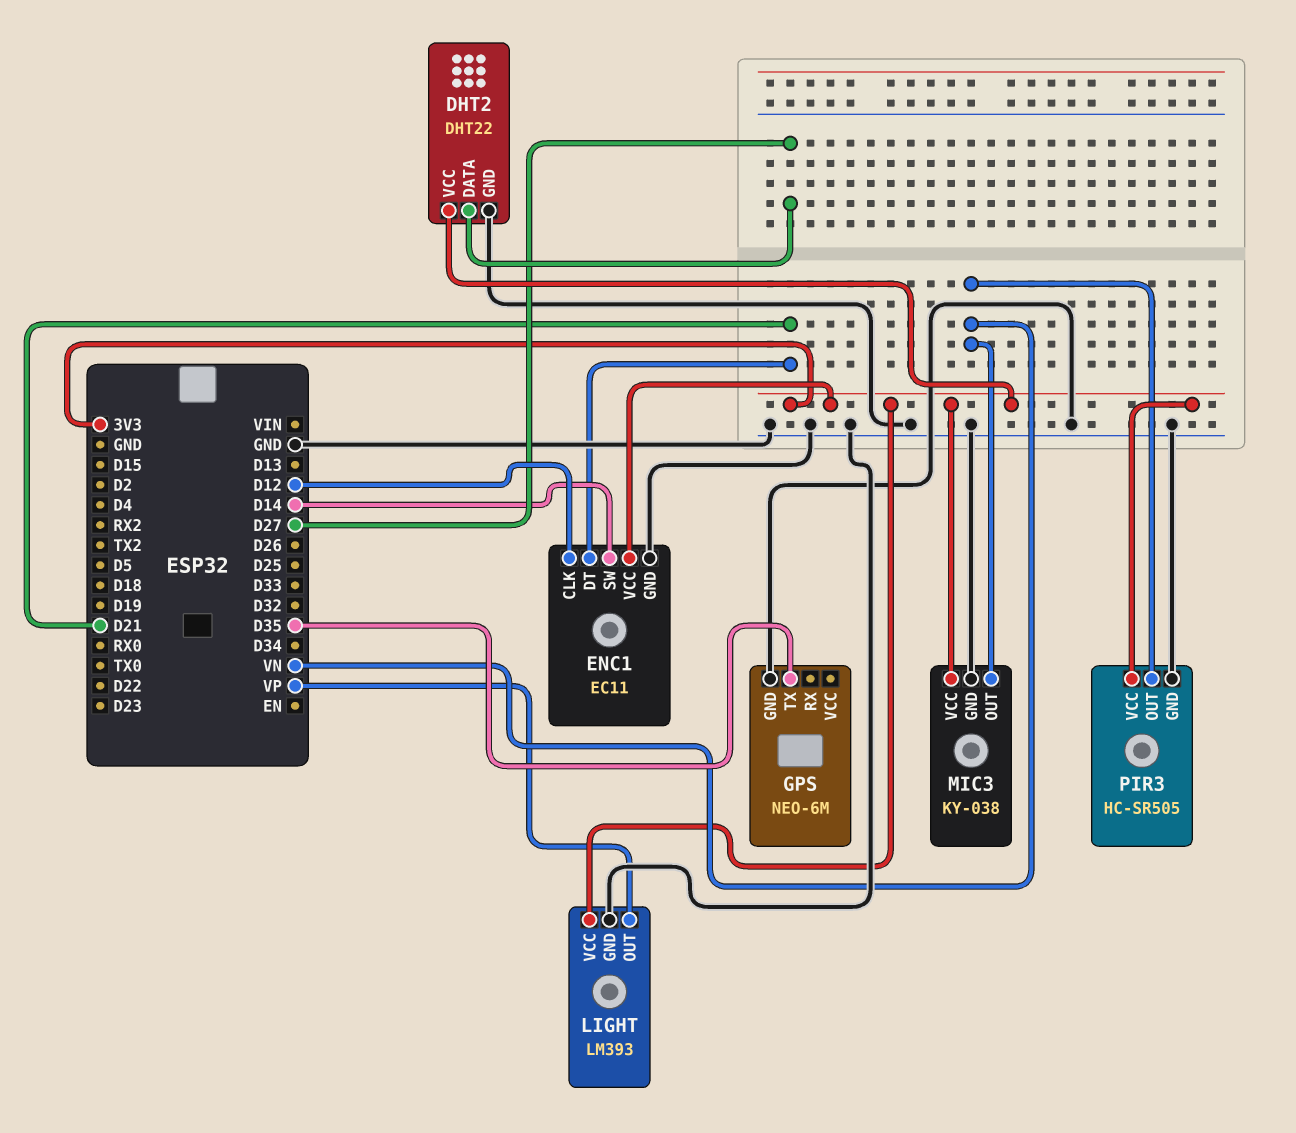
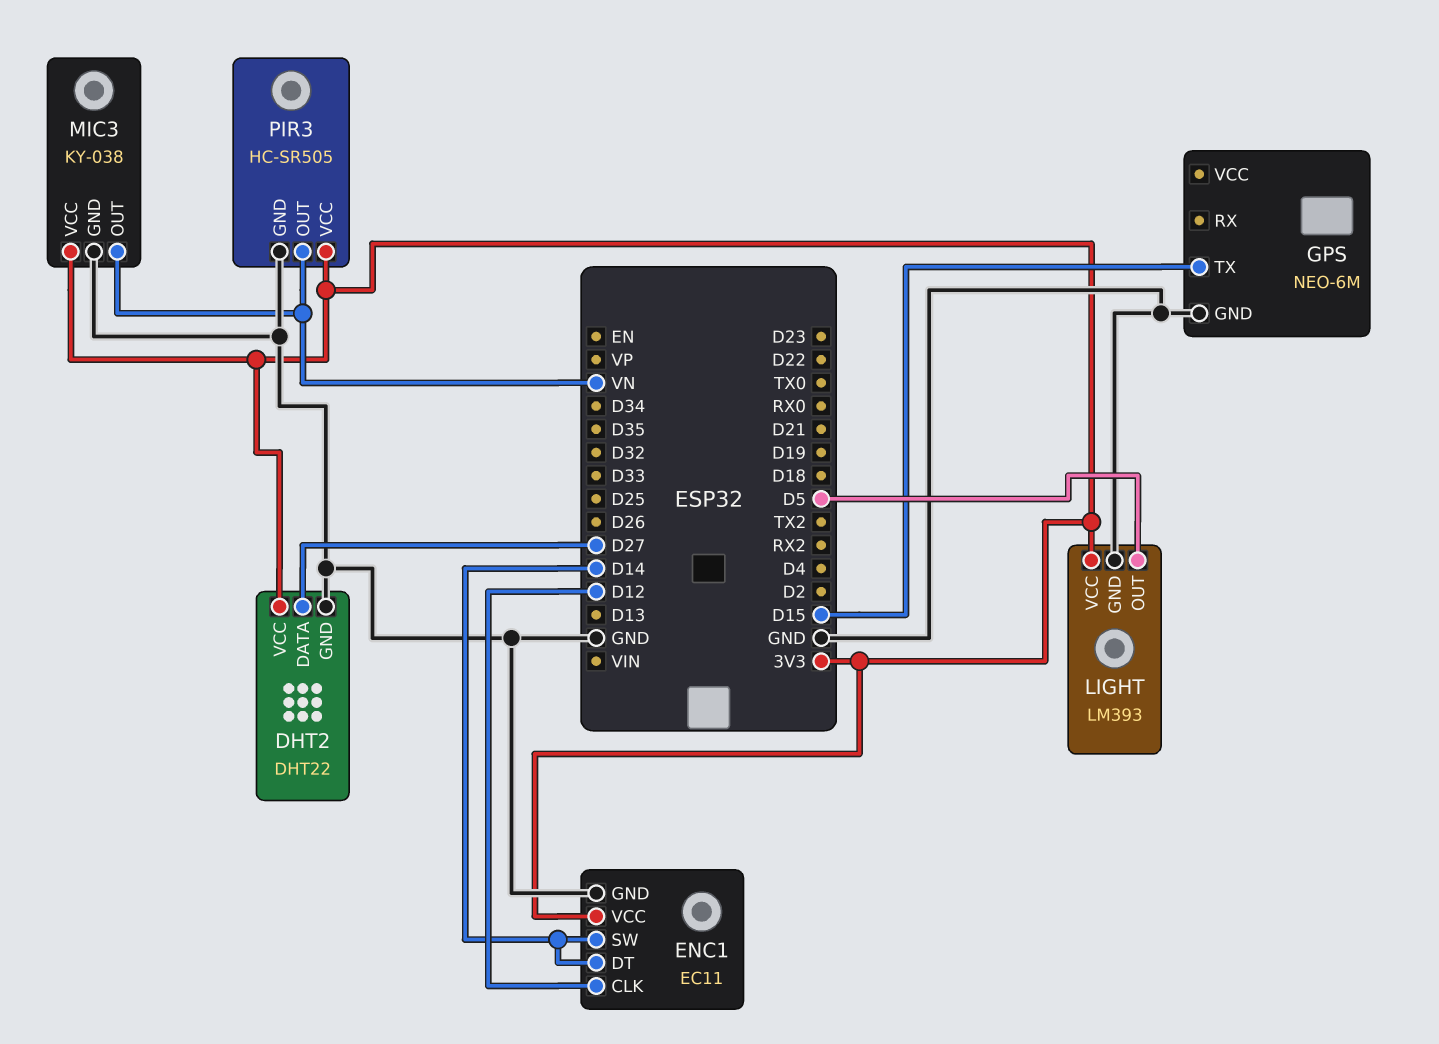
ENC1 pin DT: D21 -> D14
GPS pin TX: D35 -> D15
LIGHT pin OUT: VP -> D5

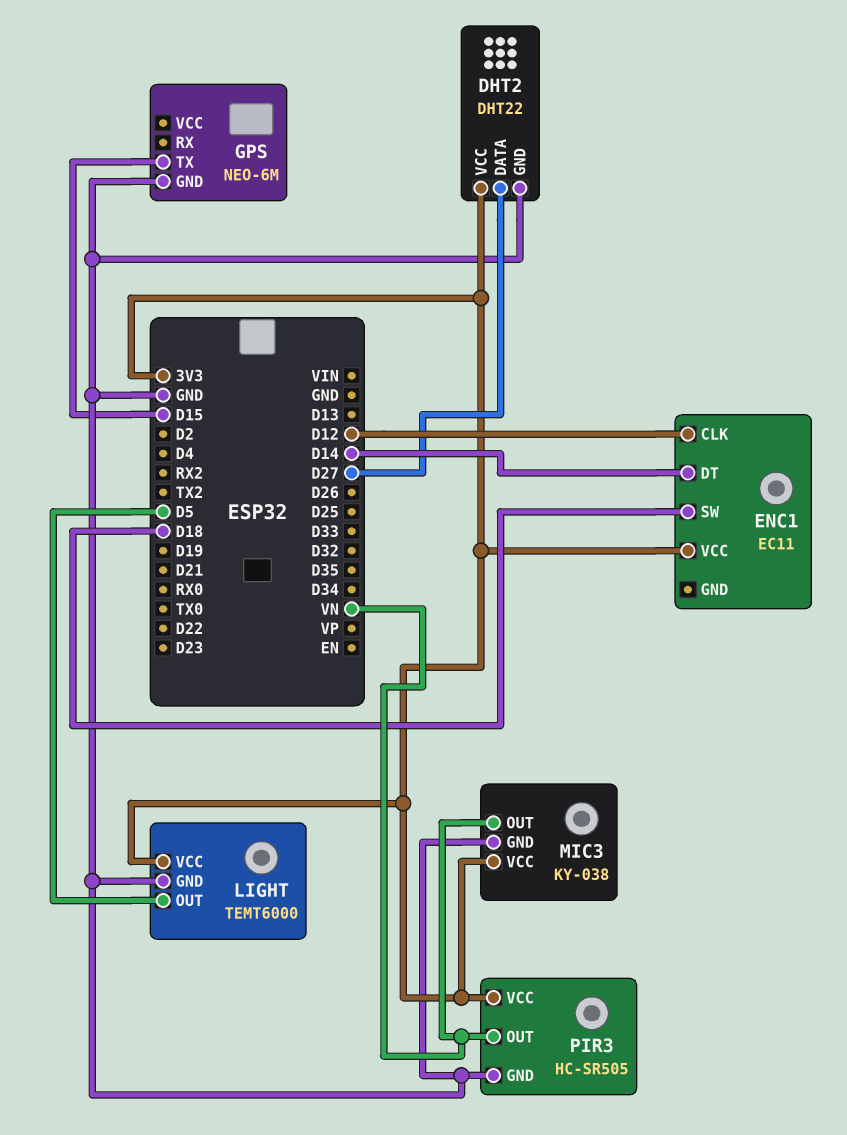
ENC1 pin GND: GND -> none
ENC1 pin SW: D14 -> D18
LIGHT: LM393 -> TEMT6000

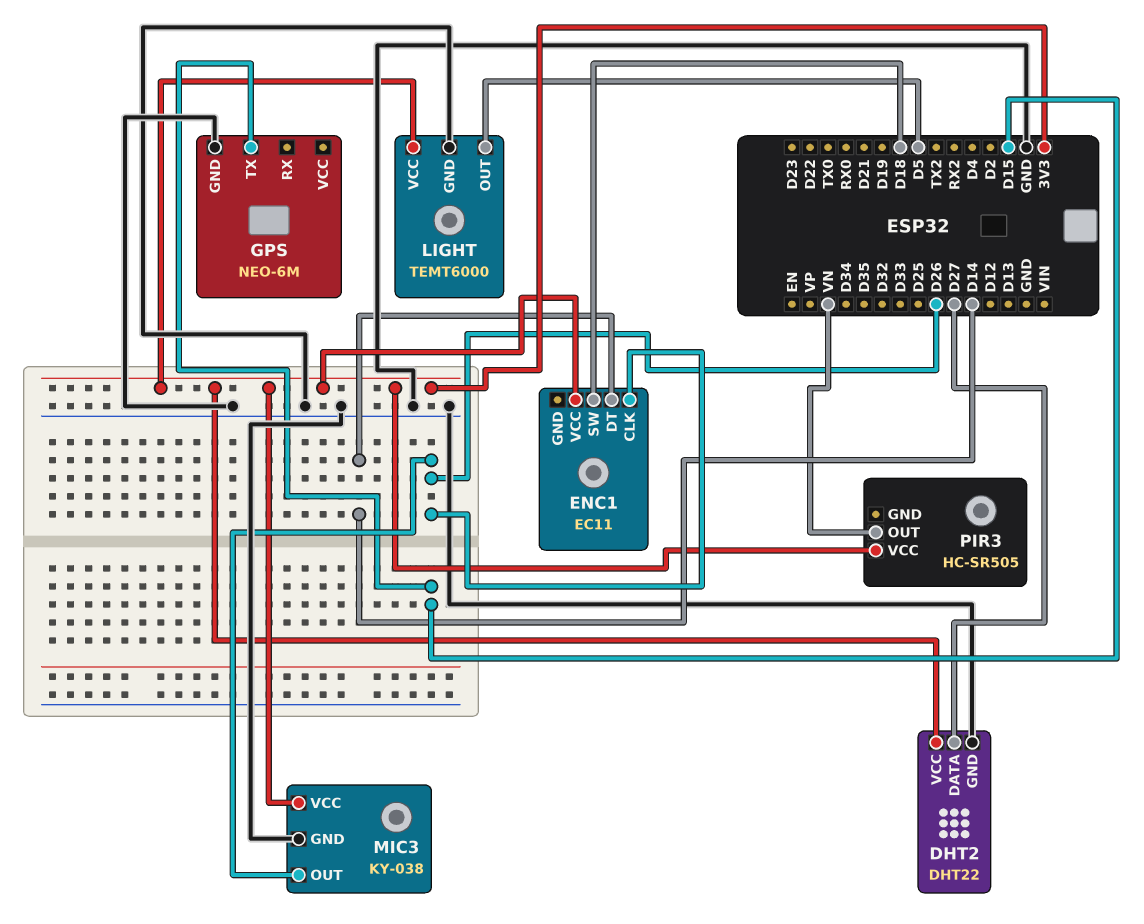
ENC1 pin CLK: D12 -> D26
MIC3 pin OUT: VN -> D26
PIR3 pin GND: GND -> none

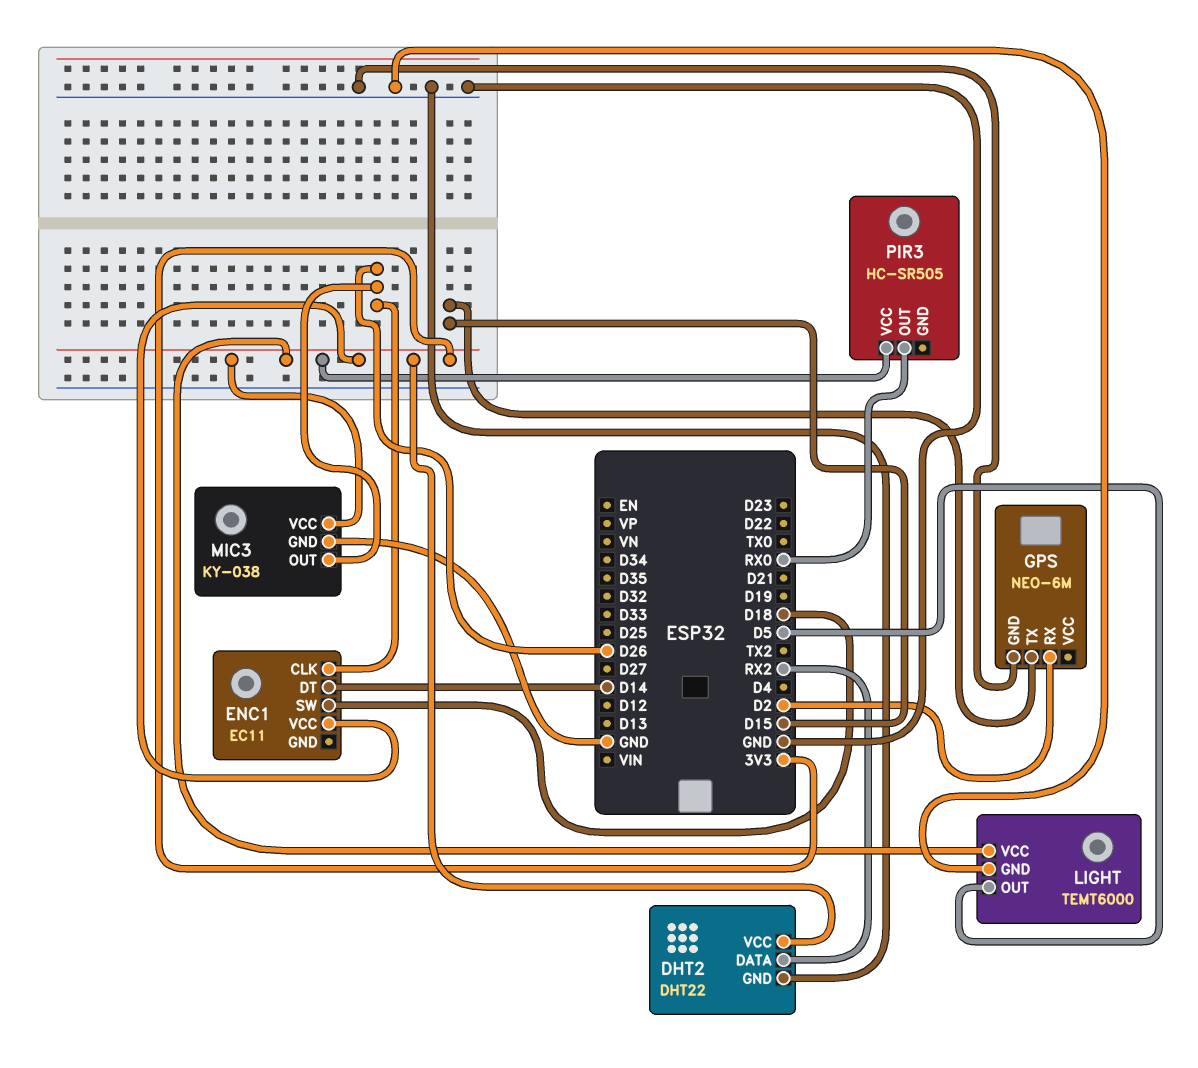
DHT2 pin DATA: D27 -> RX2
GPS pin RX: none -> D2
PIR3 pin OUT: VN -> RX0

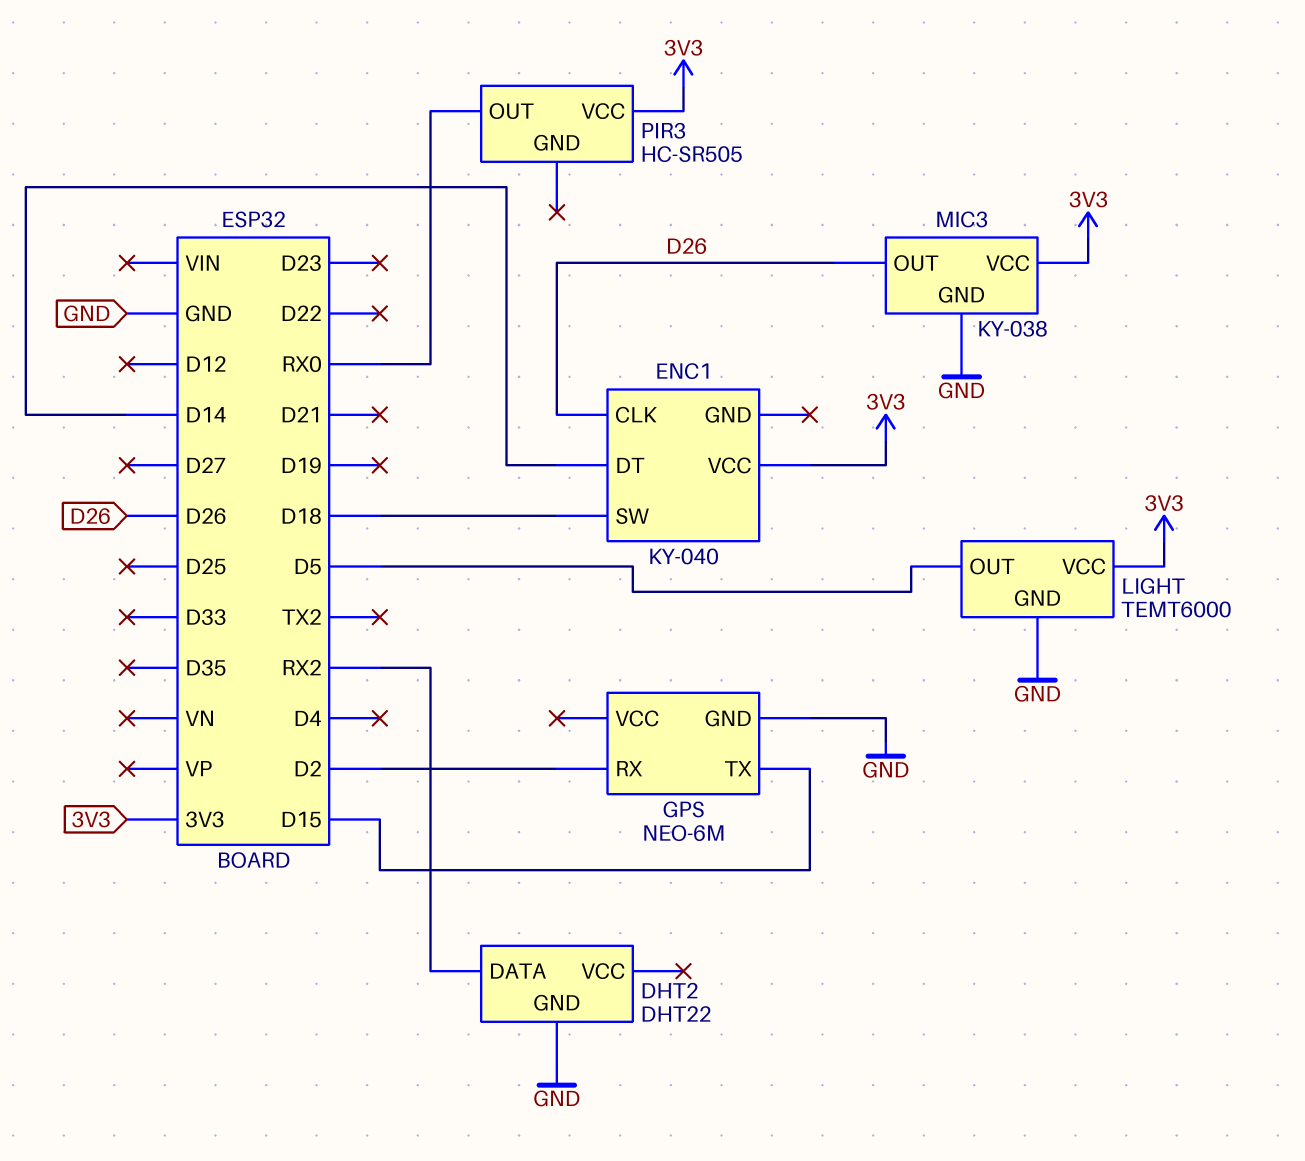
DHT2 pin VCC: 3V3 -> none
ENC1: EC11 -> KY-040

